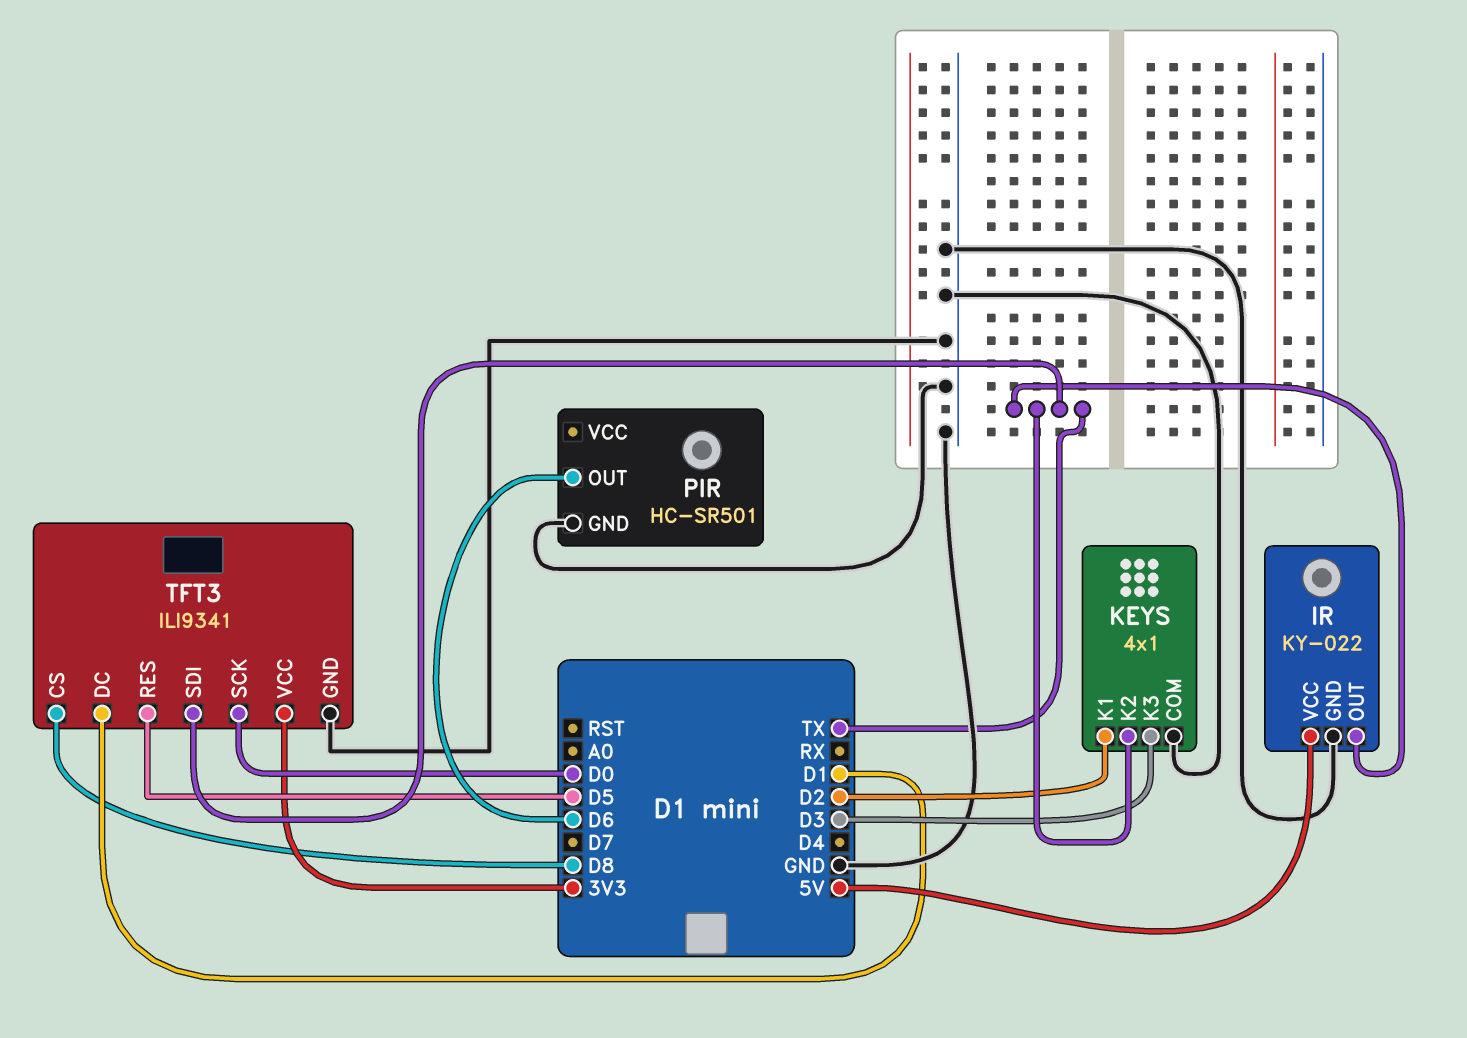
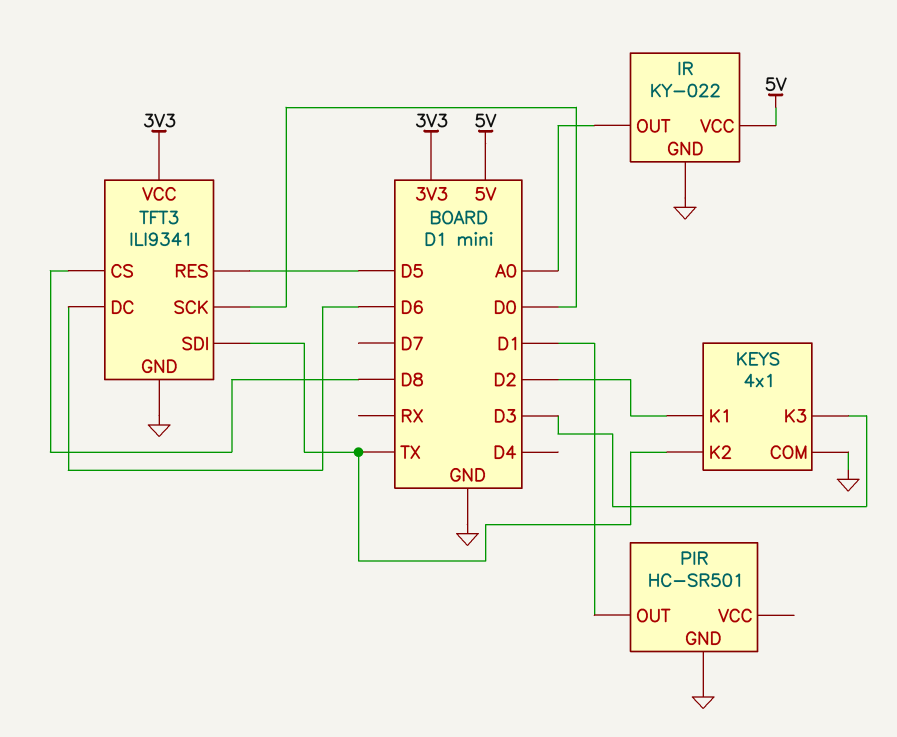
IR pin OUT: TX -> A0
PIR pin OUT: D6 -> D1
TFT3 pin DC: D1 -> D6

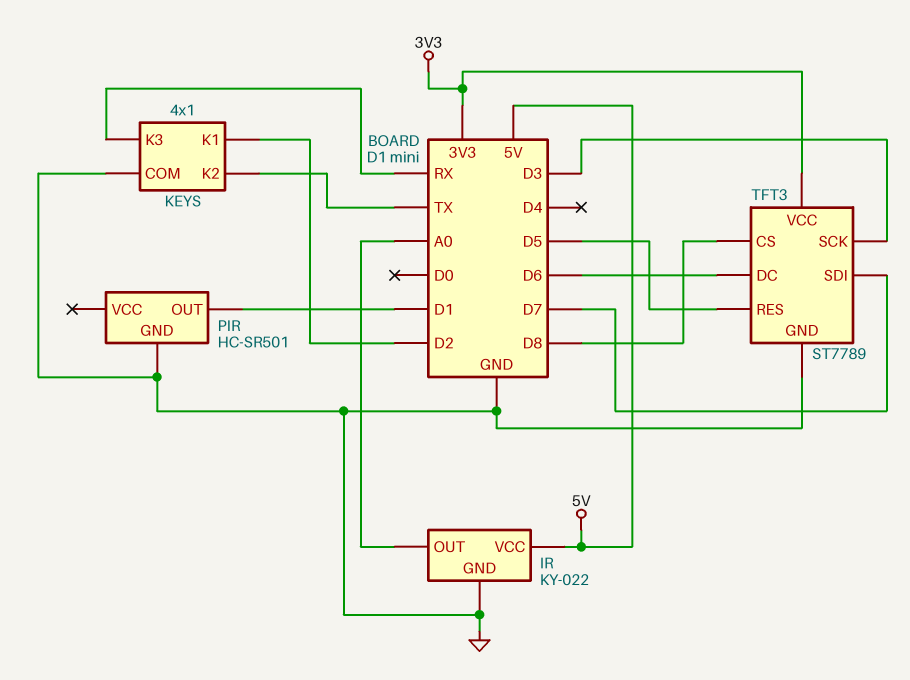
KEYS pin K3: D3 -> RX
TFT3: ILI9341 -> ST7789
TFT3 pin SCK: D0 -> D3
TFT3 pin SDI: TX -> D7

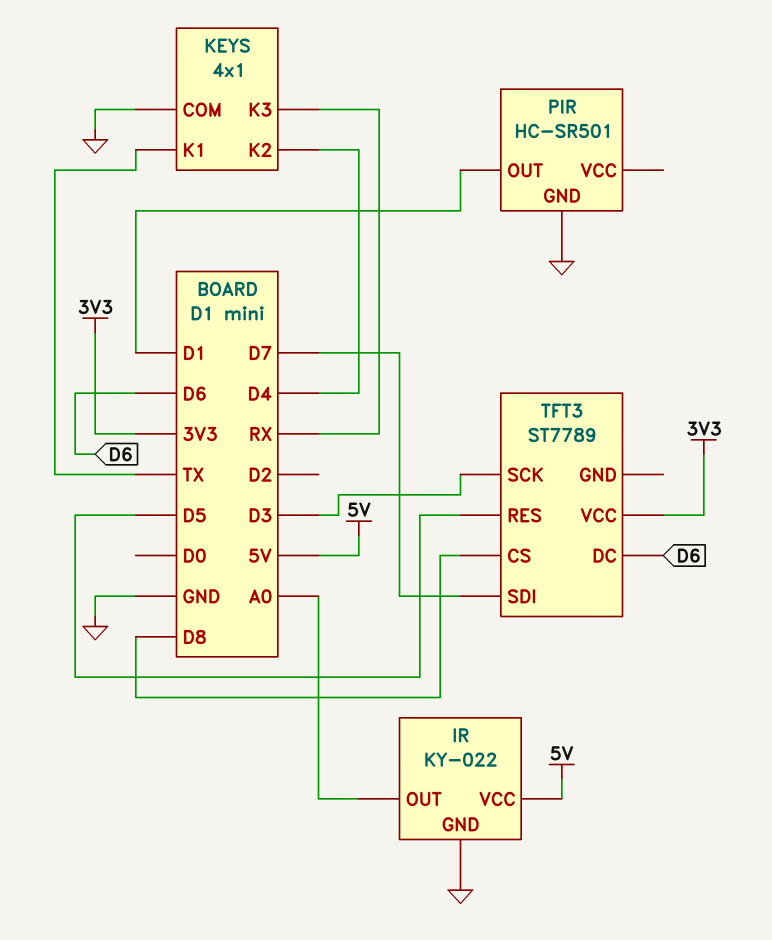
KEYS pin K1: D2 -> TX
KEYS pin K2: TX -> D4
TFT3 pin GND: GND -> none

